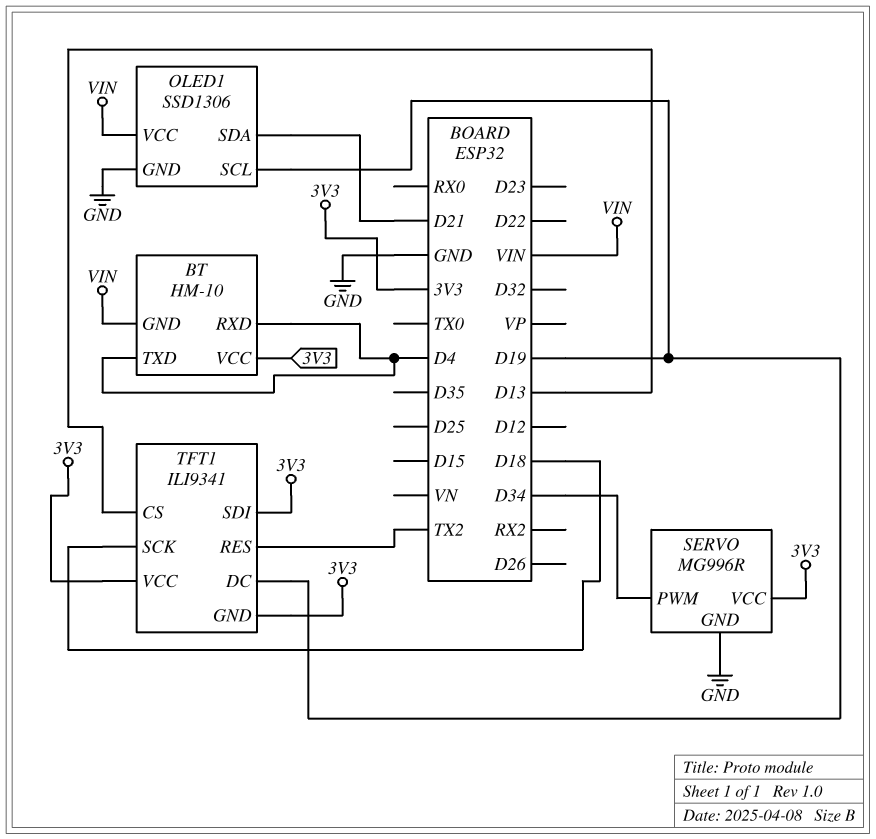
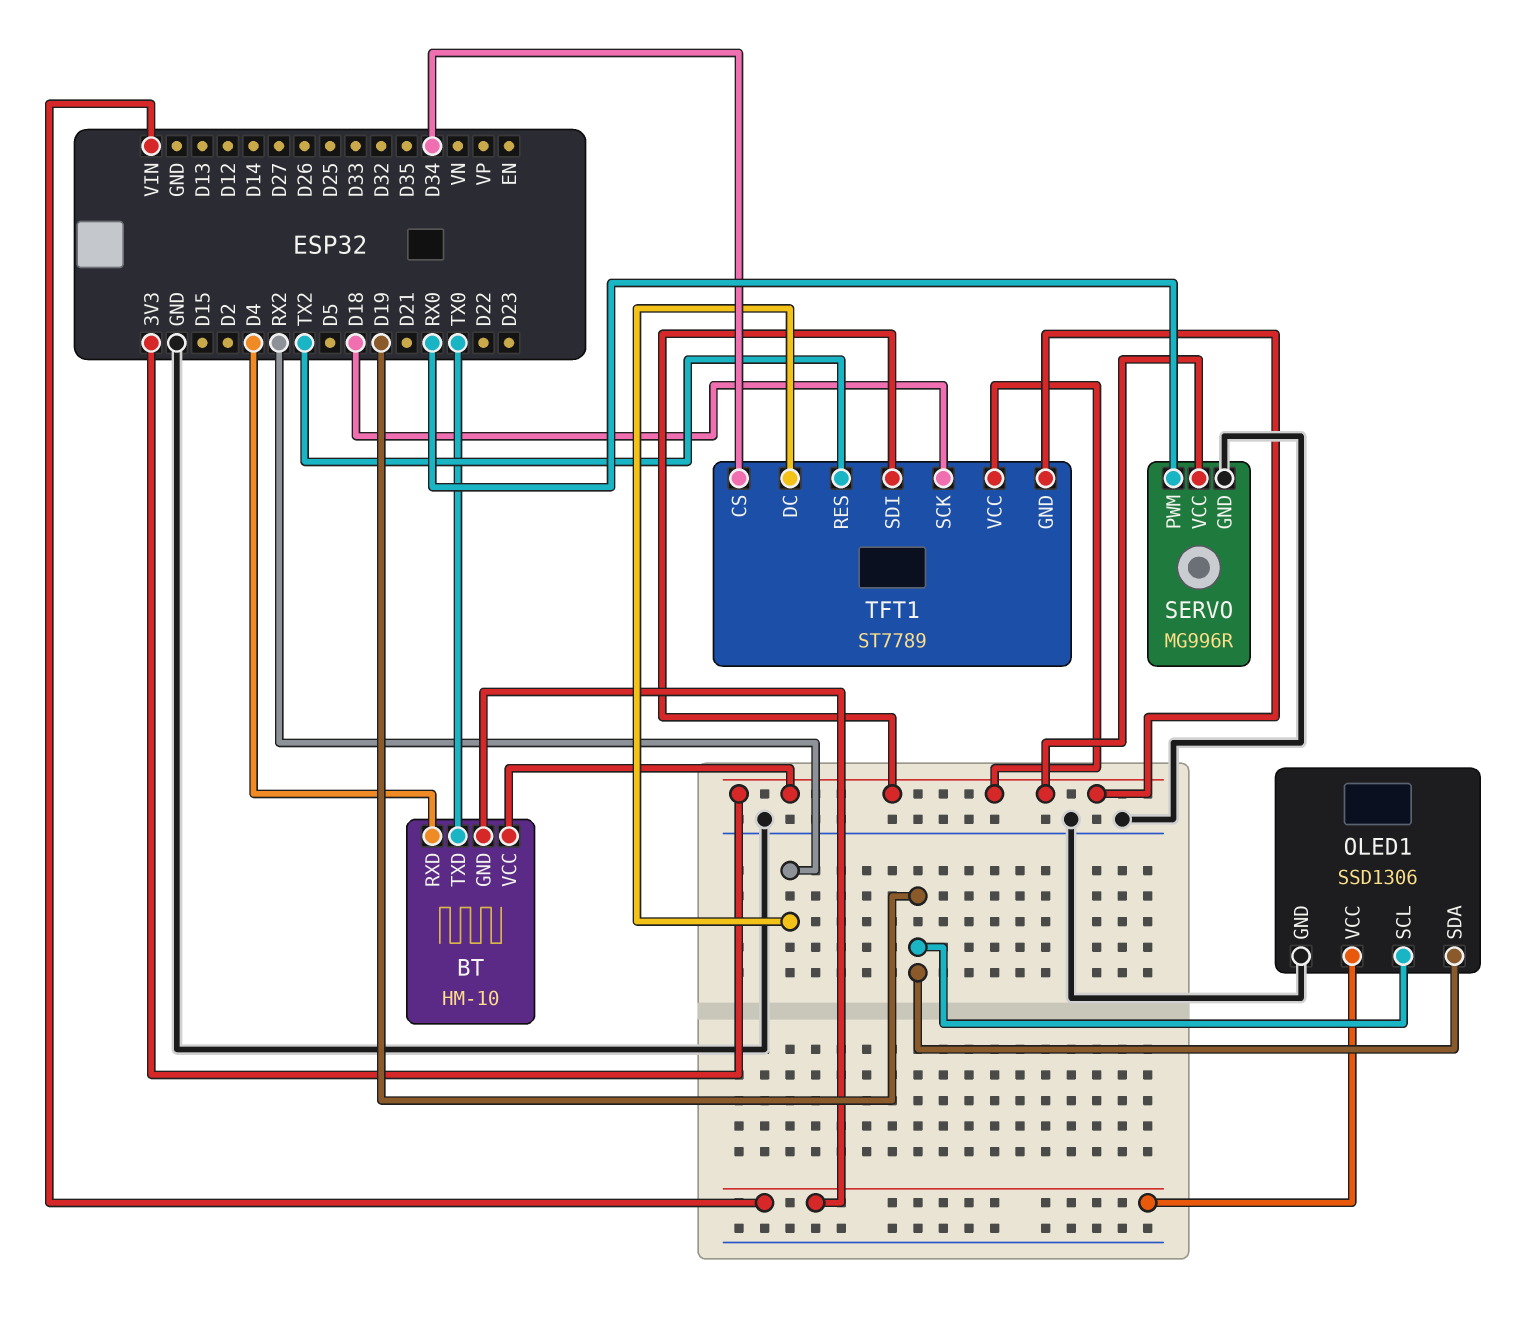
BT pin TXD: D4 -> TX0
OLED1 pin SDA: D21 -> D19
SERVO pin PWM: D34 -> RX0
TFT1: ILI9341 -> ST7789
TFT1 pin CS: D13 -> D34
TFT1 pin DC: D19 -> RX2

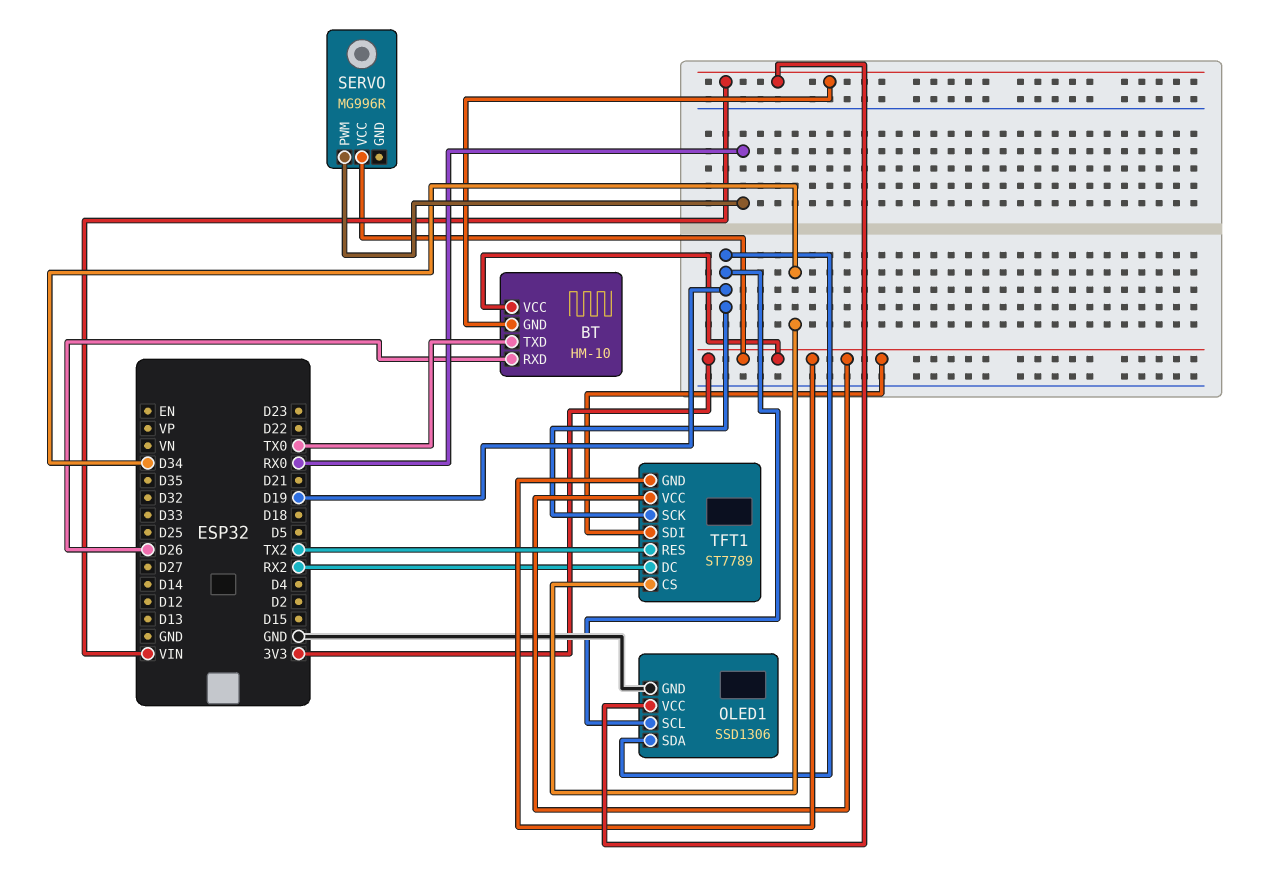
BT pin RXD: D4 -> D26
SERVO pin GND: GND -> none
TFT1 pin SCK: D18 -> D19

